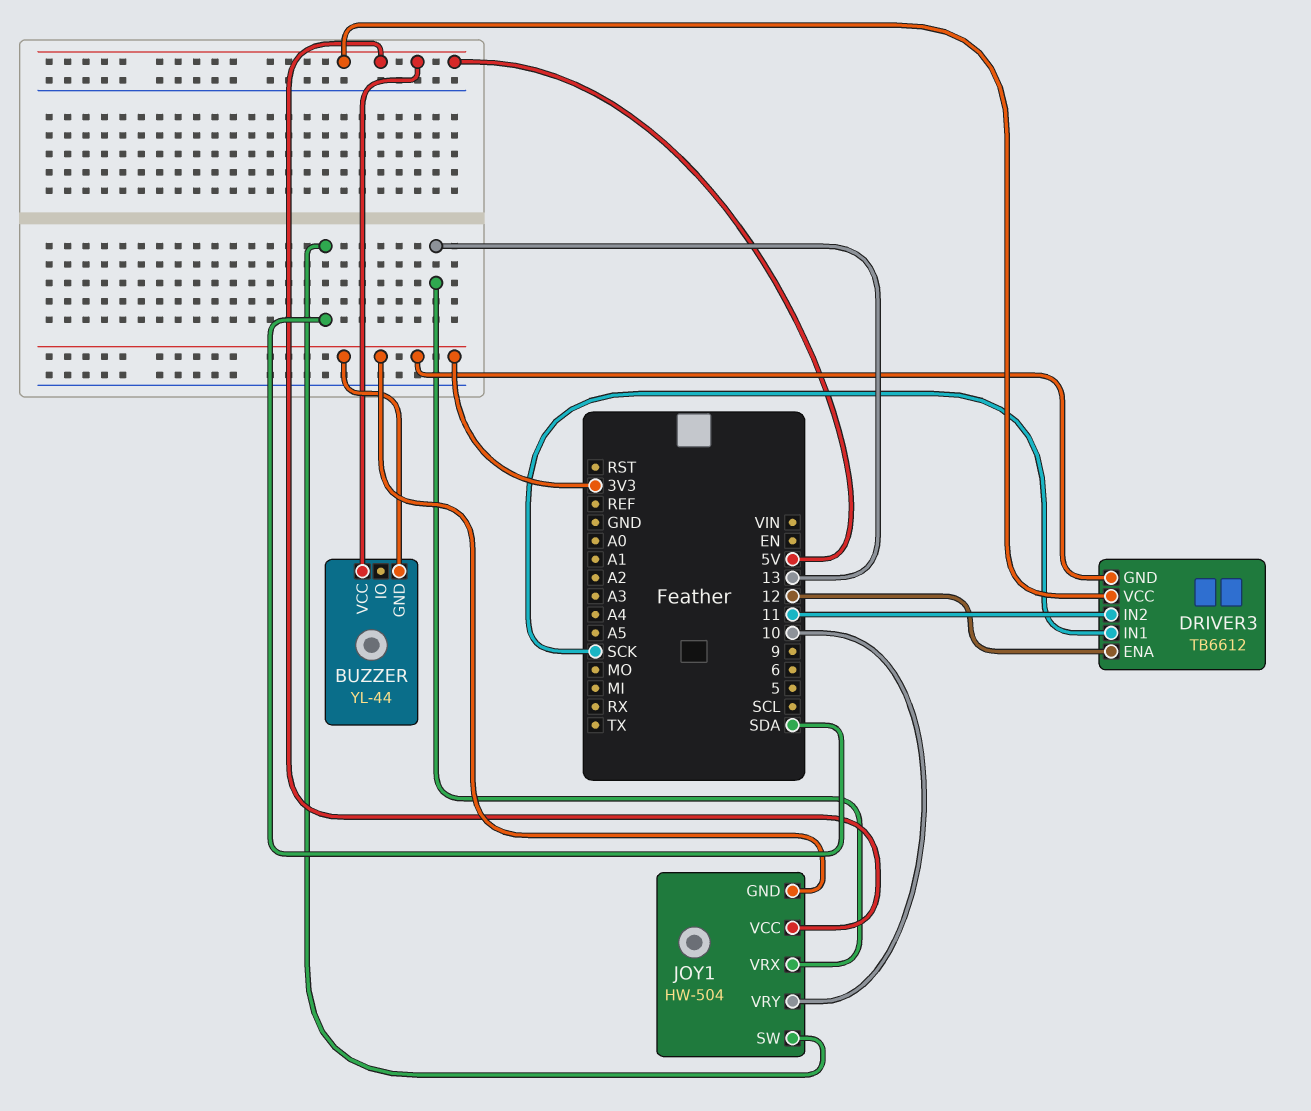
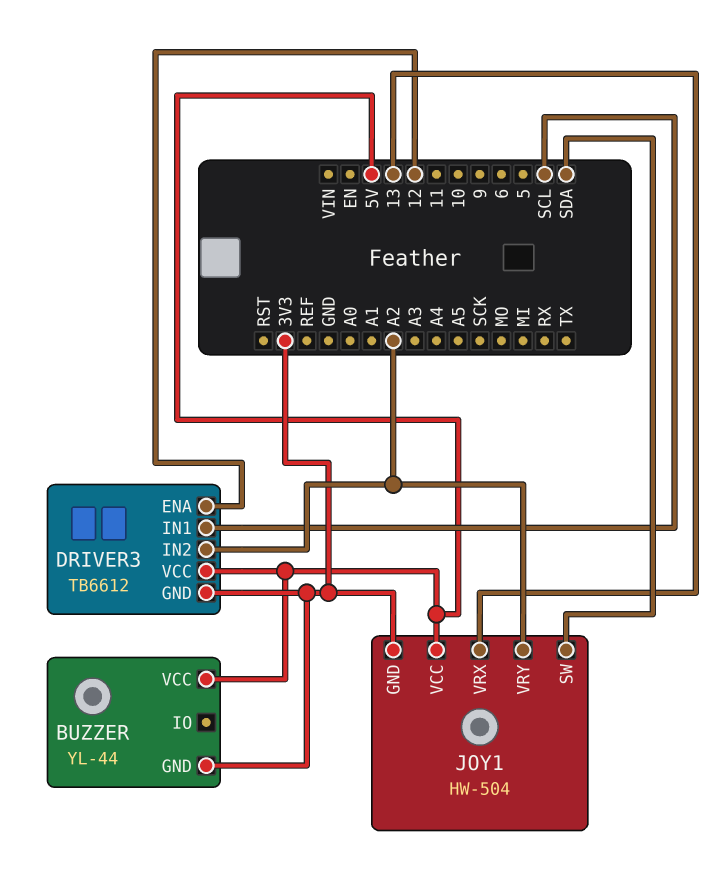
DRIVER3 pin IN1: SCK -> SCL
DRIVER3 pin IN2: 11 -> A2
JOY1 pin VRY: 10 -> A2

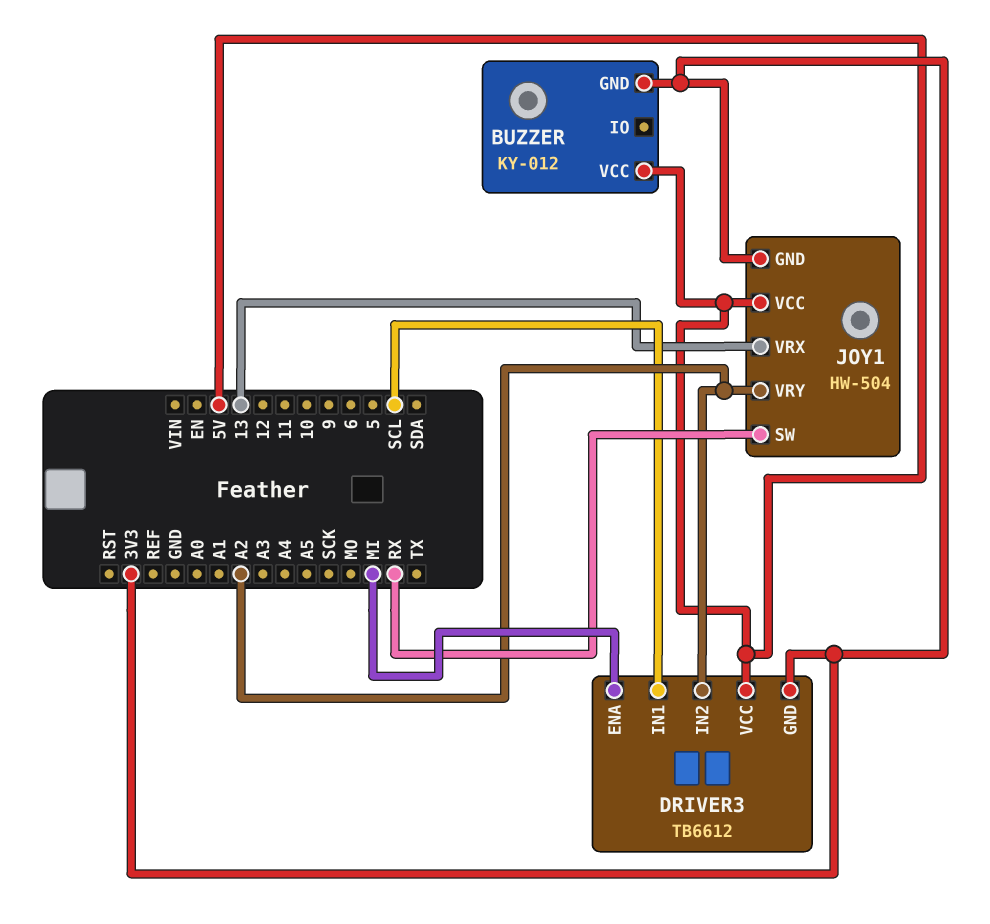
BUZZER: YL-44 -> KY-012
DRIVER3 pin ENA: 12 -> MI
JOY1 pin SW: SDA -> RX

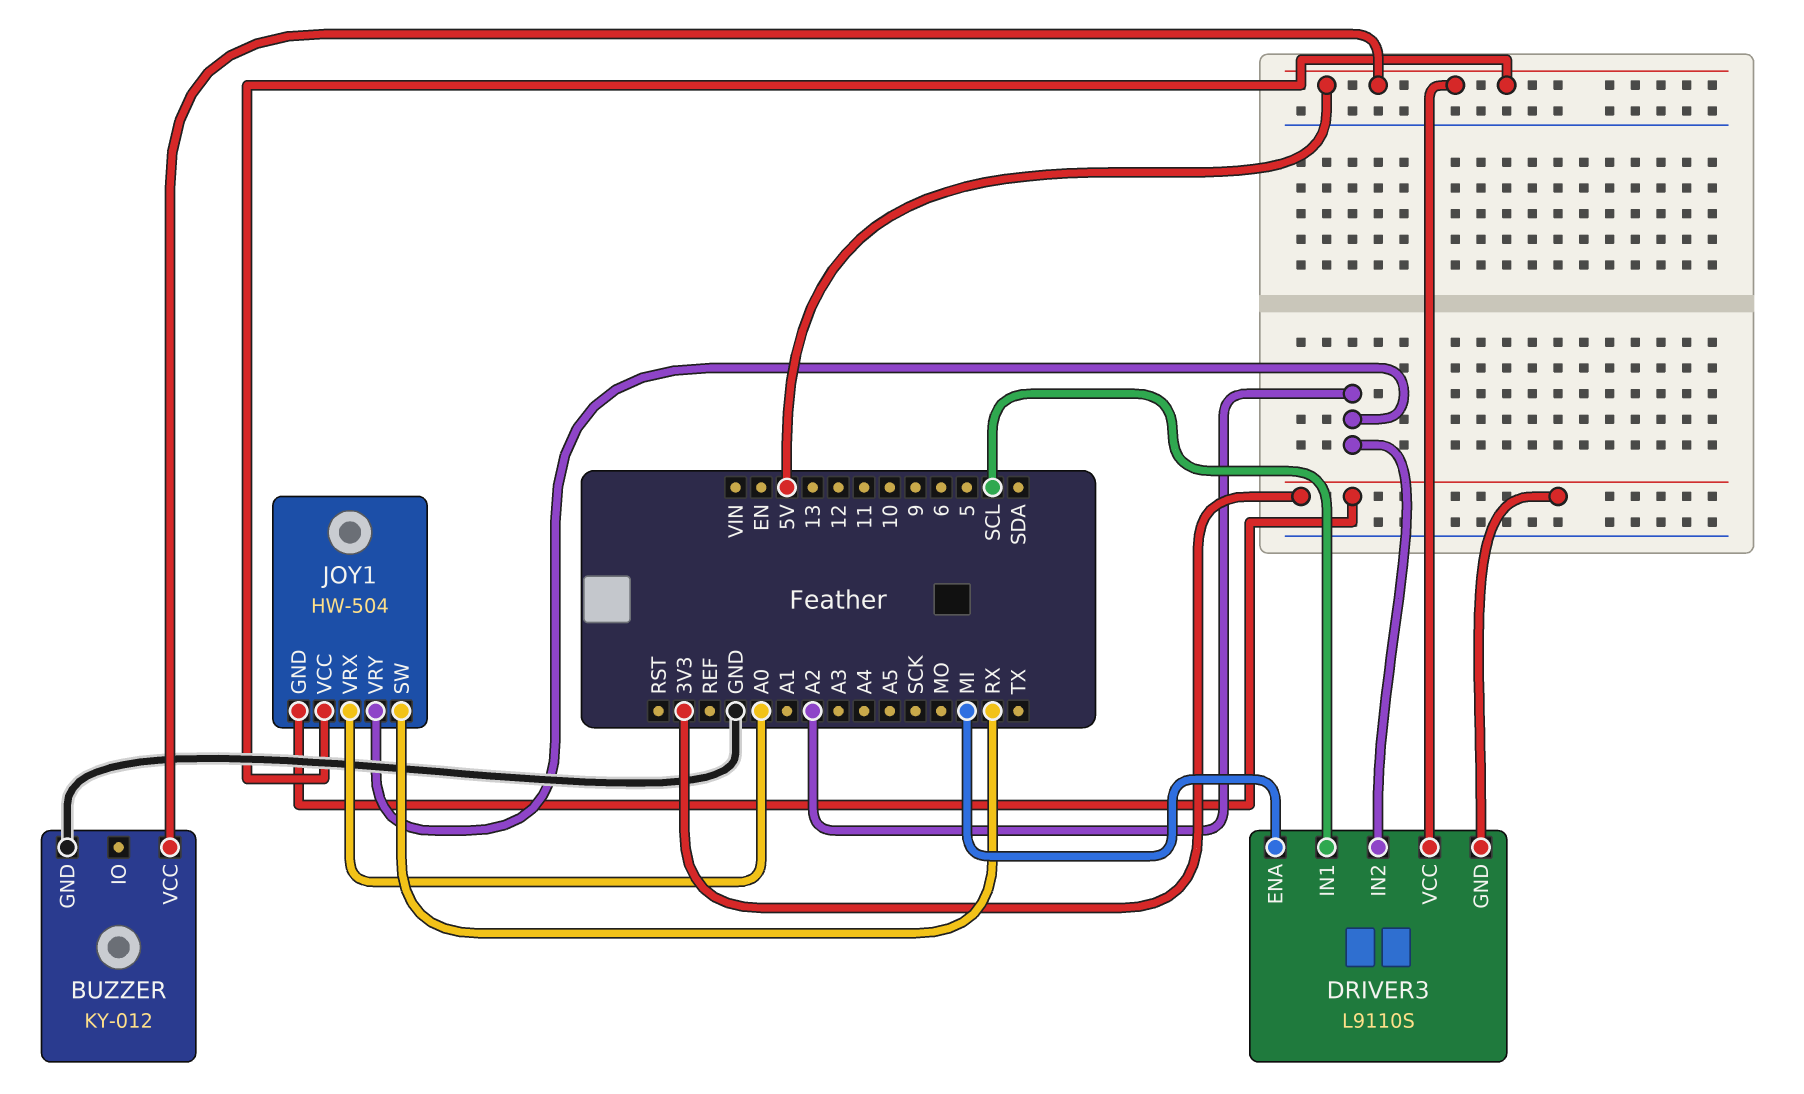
BUZZER pin GND: 3V3 -> GND
DRIVER3: TB6612 -> L9110S
JOY1 pin VRX: 13 -> A0

